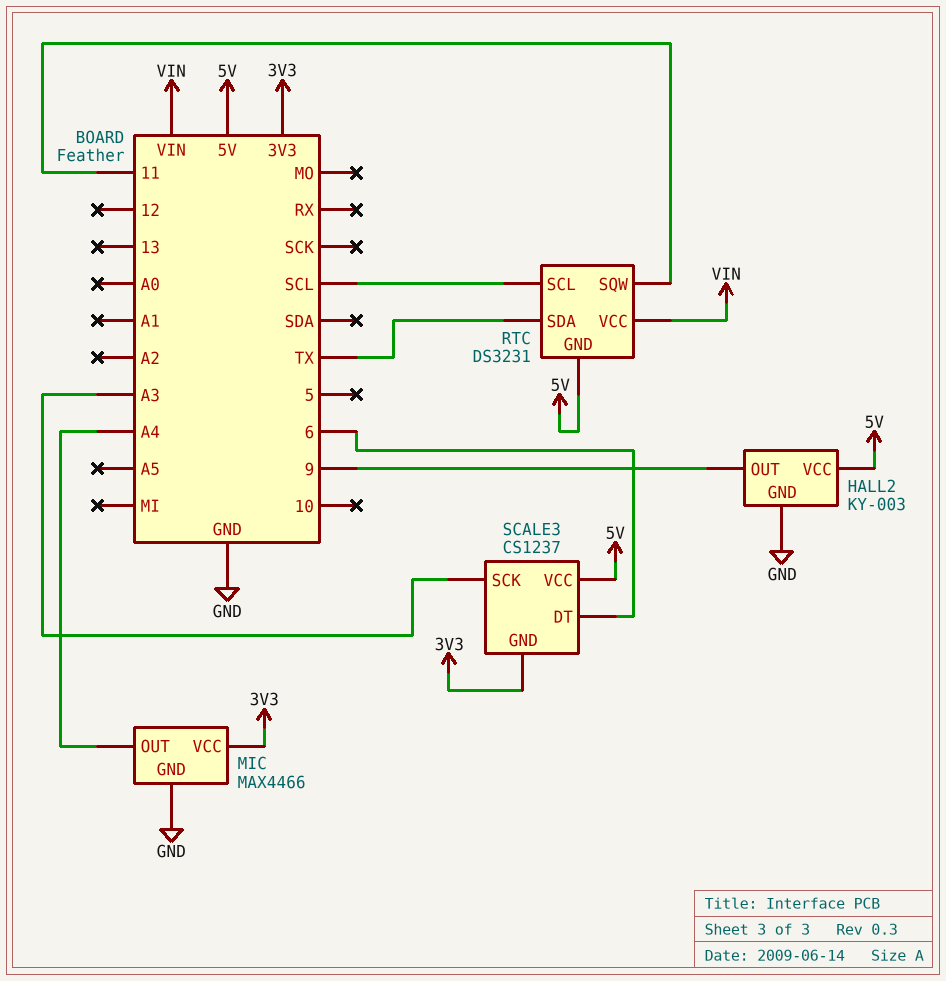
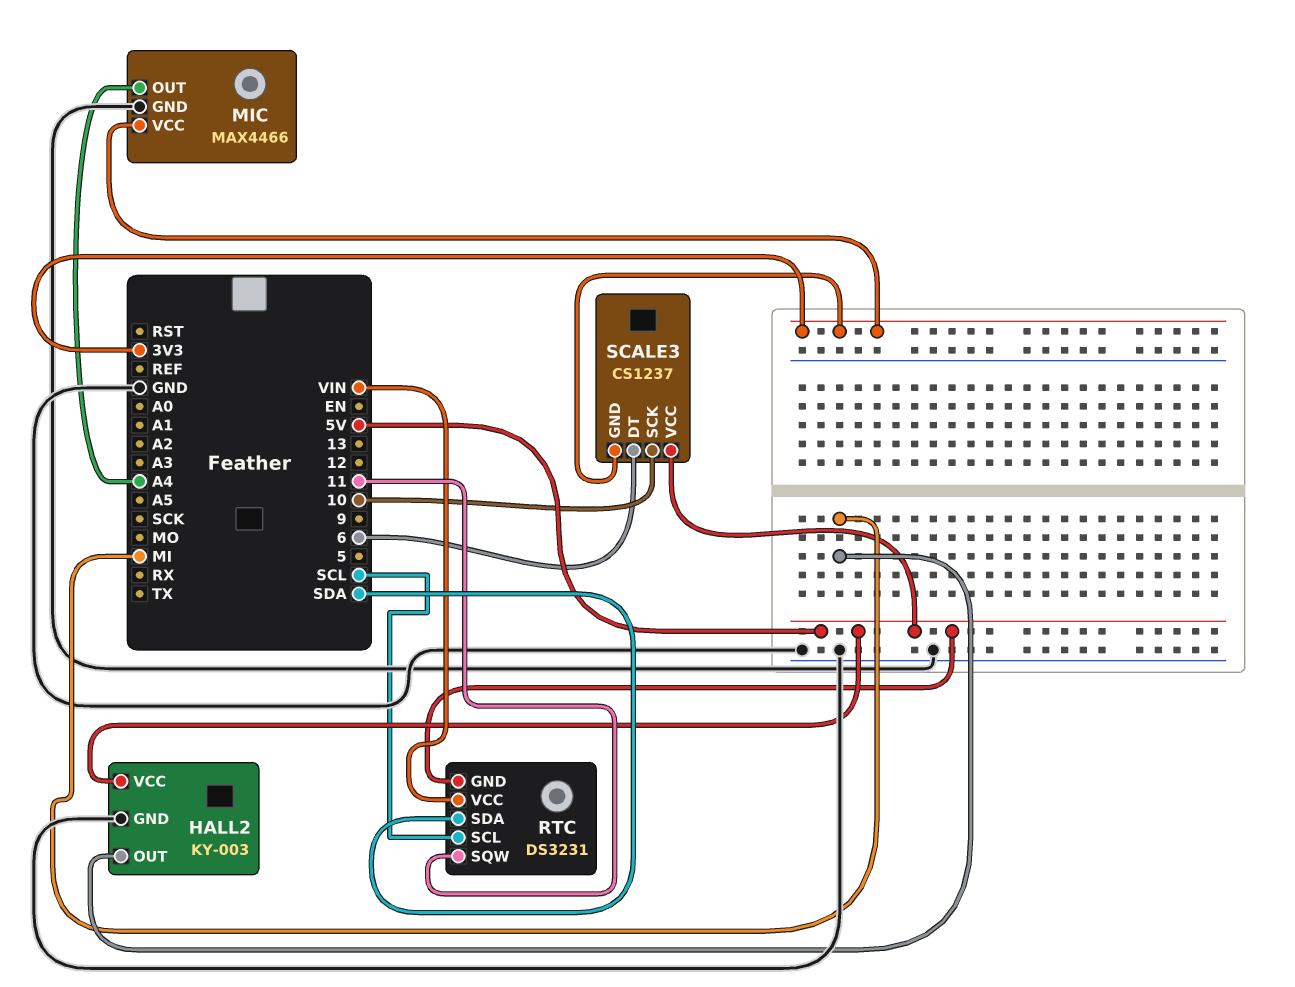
HALL2 pin OUT: 9 -> MI
RTC pin SDA: TX -> SDA
SCALE3 pin SCK: A3 -> 10

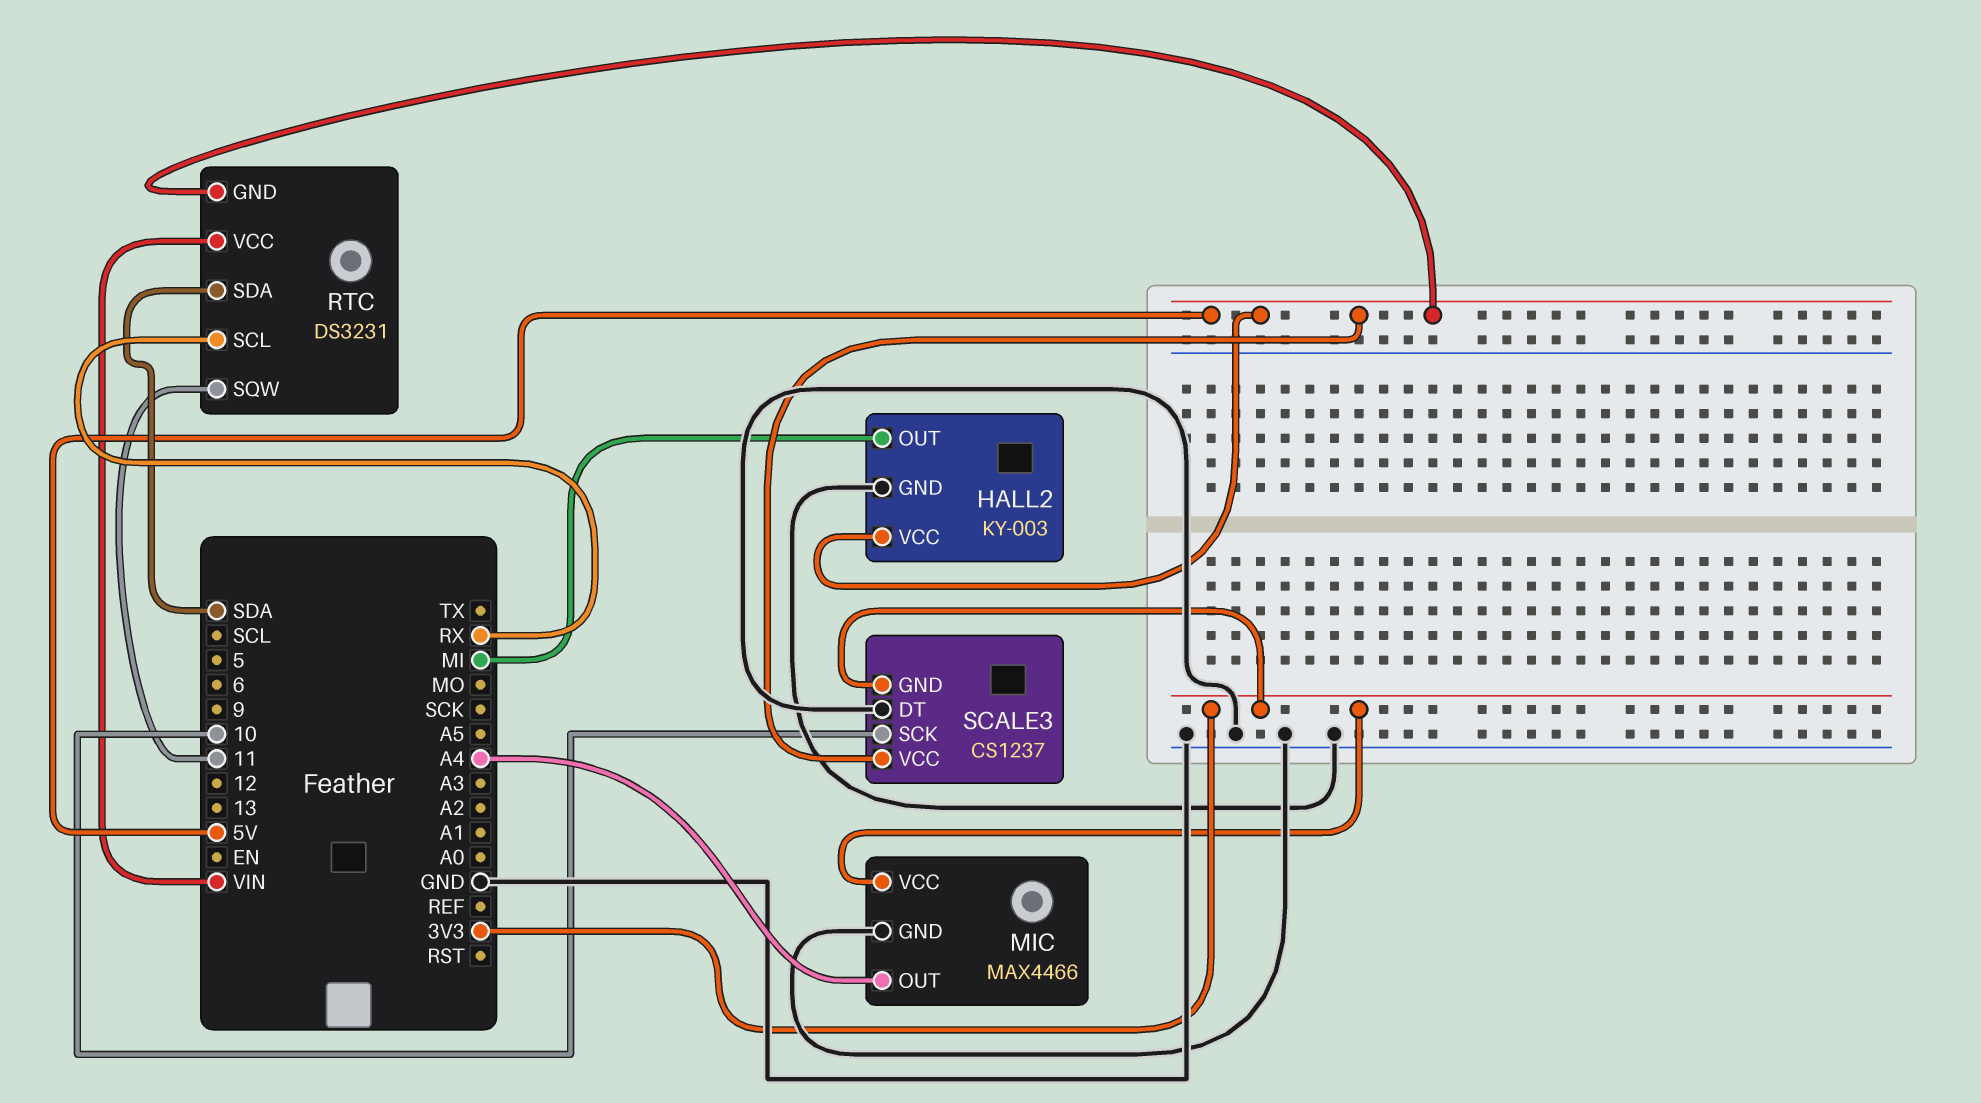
RTC pin SCL: SCL -> RX
SCALE3 pin DT: 6 -> GND

